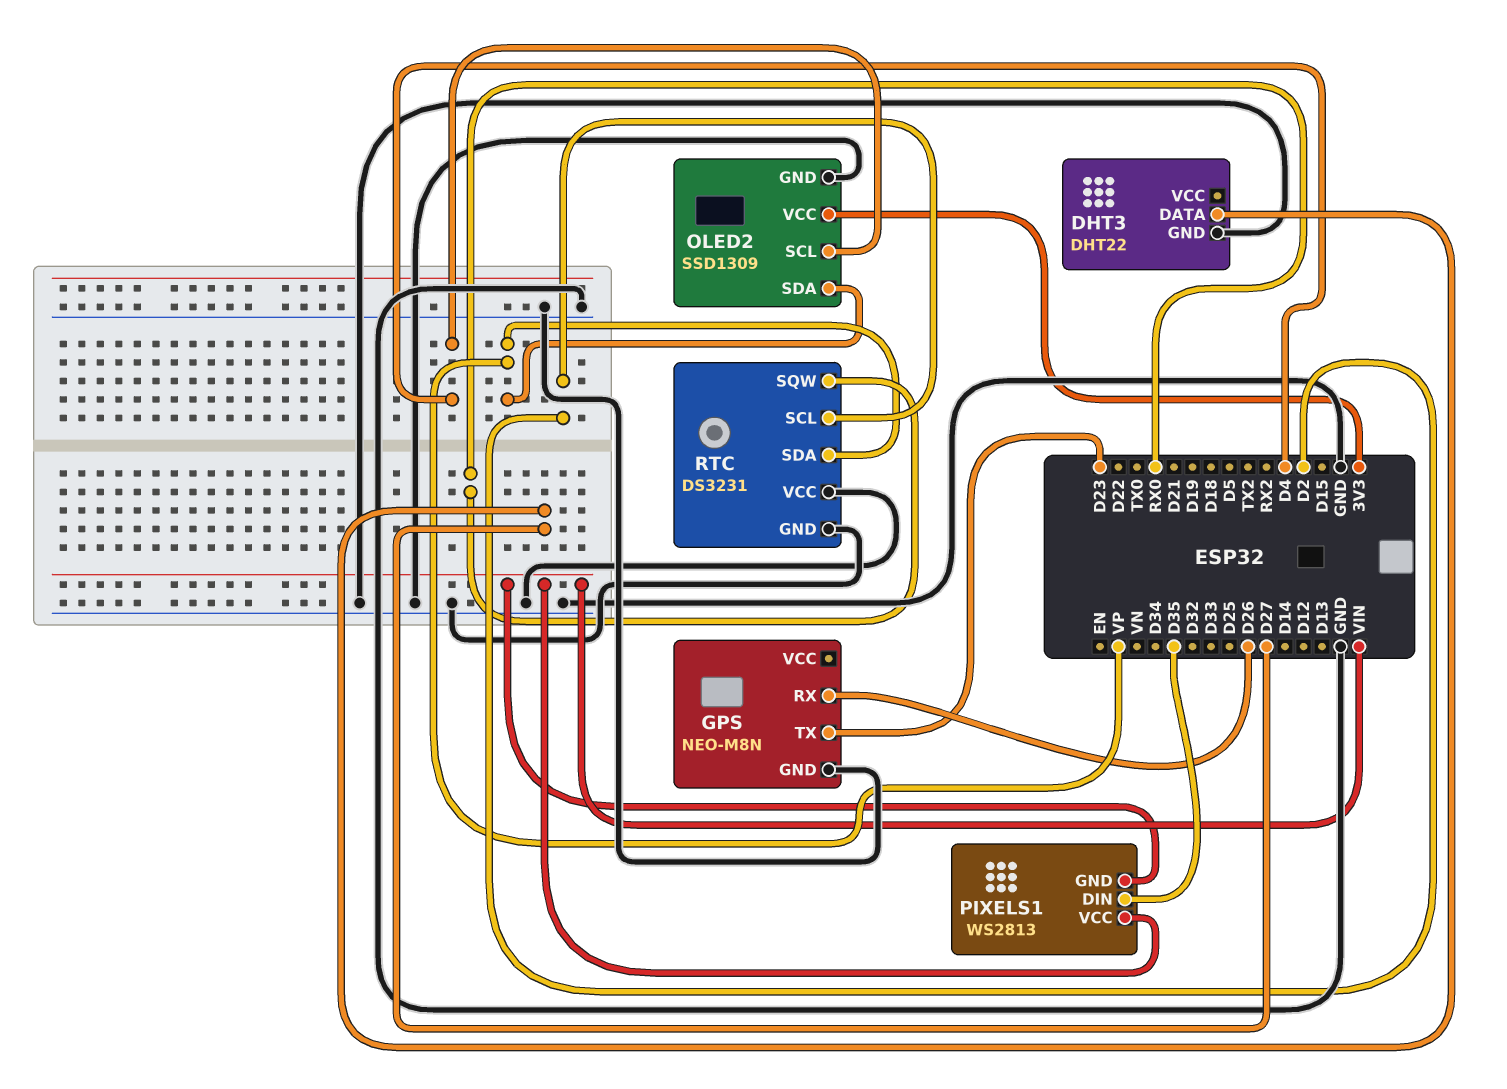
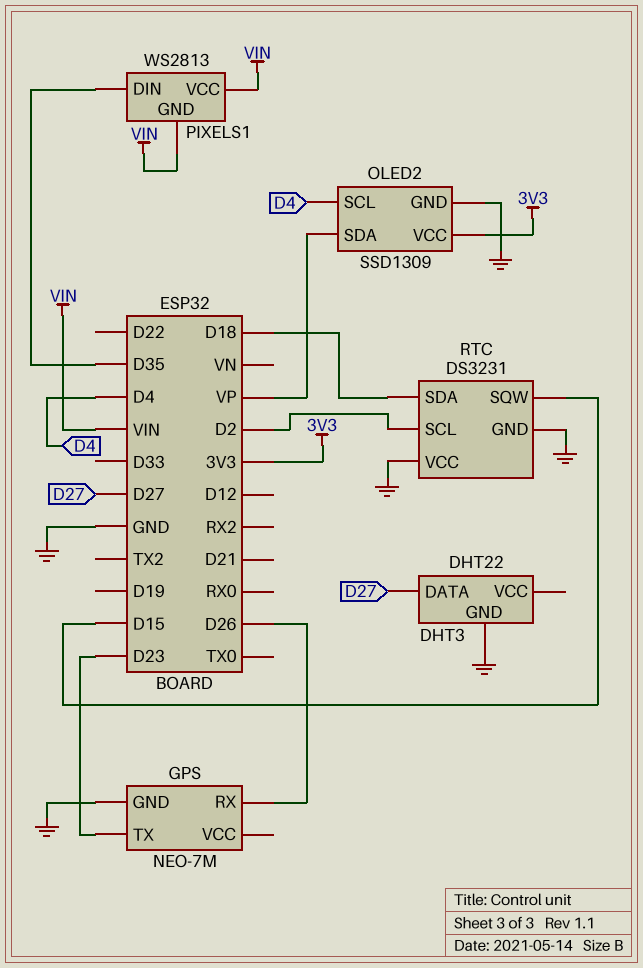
GPS: NEO-M8N -> NEO-7M
RTC pin SDA: VP -> D18
RTC pin SQW: RX0 -> D15

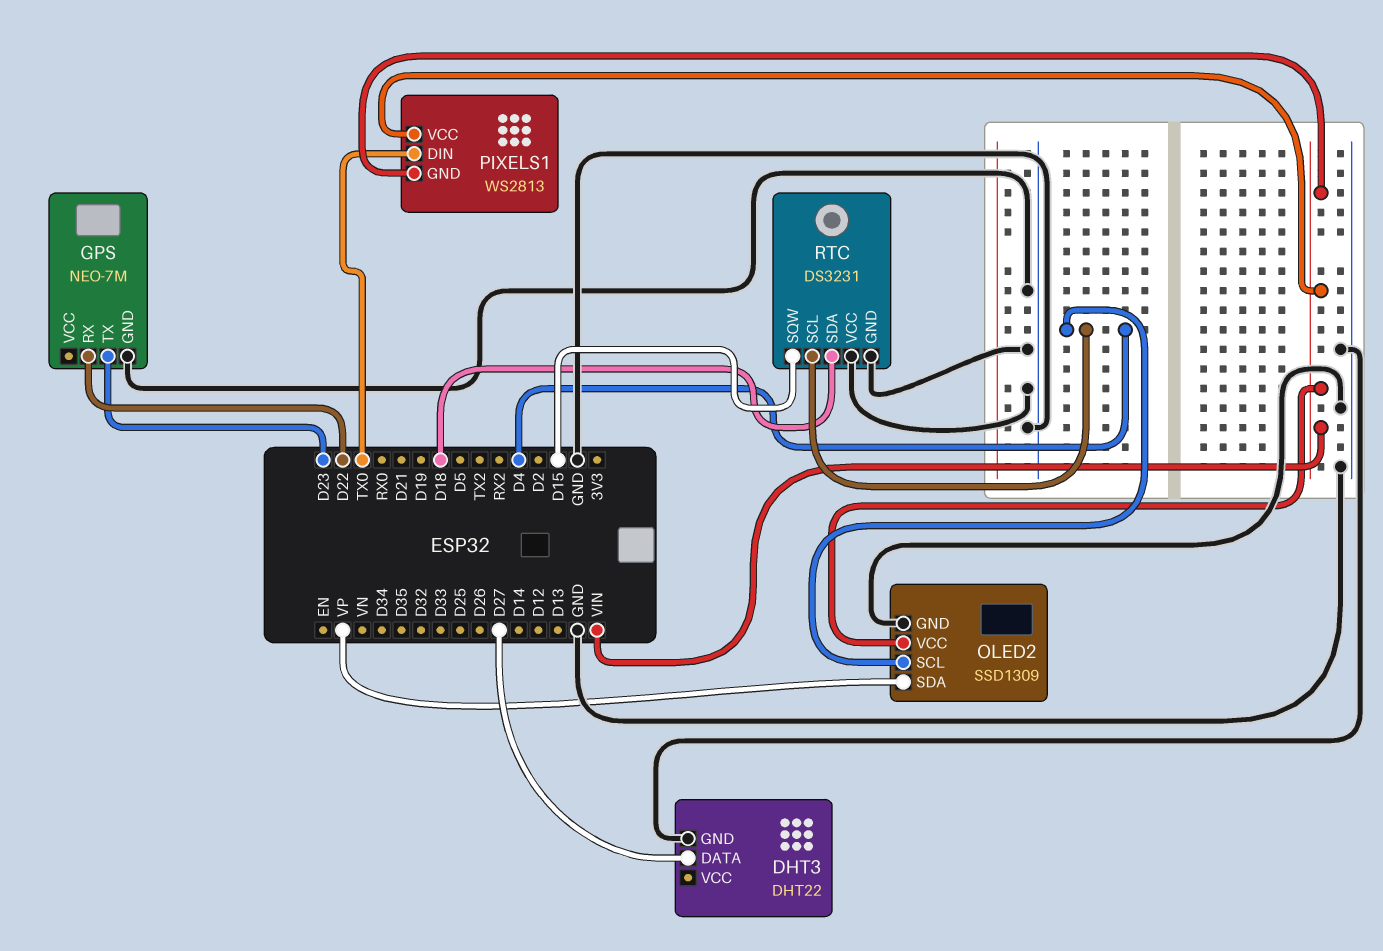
GPS pin RX: D26 -> D22
OLED2 pin VCC: 3V3 -> VIN
PIXELS1 pin DIN: D35 -> TX0
RTC pin SCL: D2 -> D4

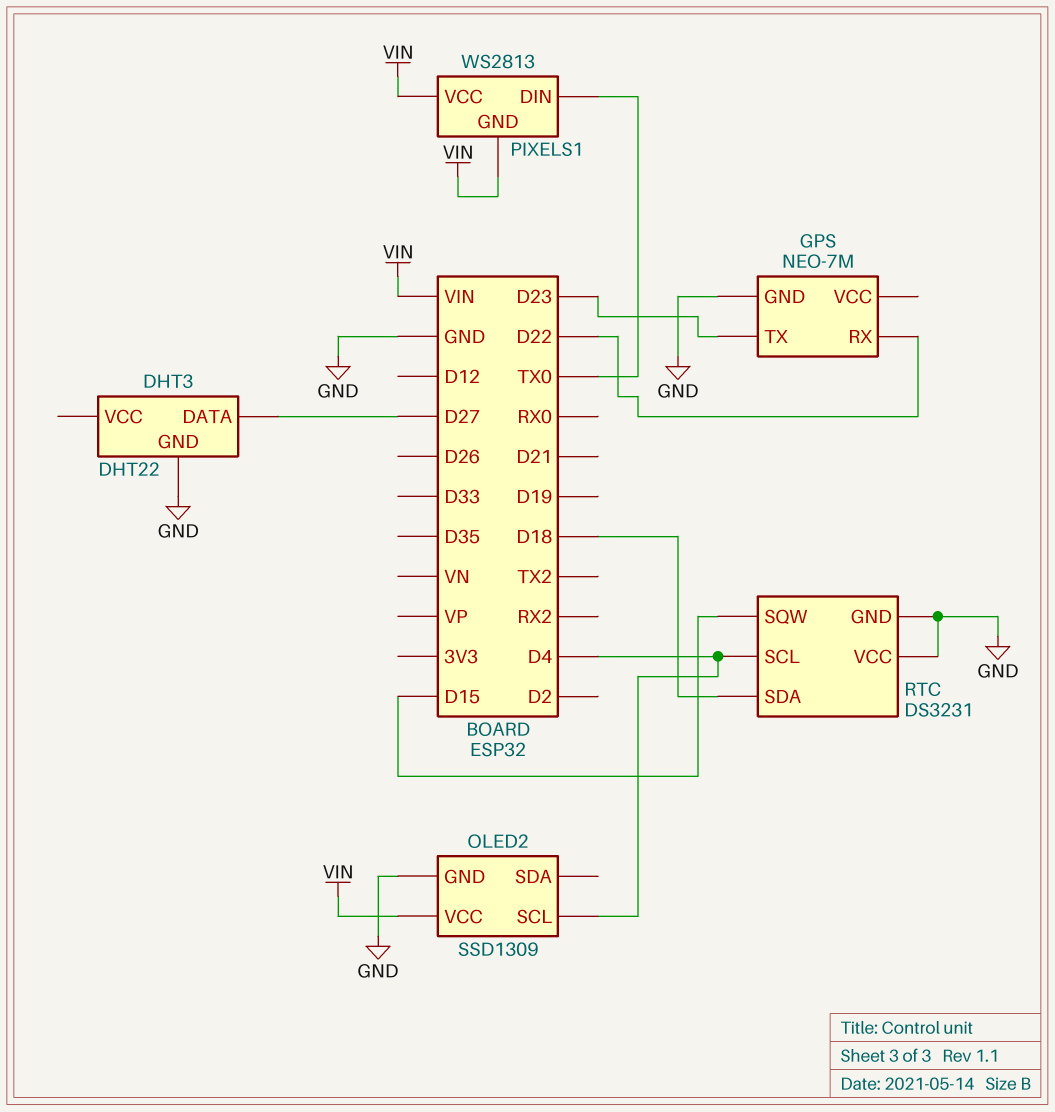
OLED2 pin SDA: VP -> none

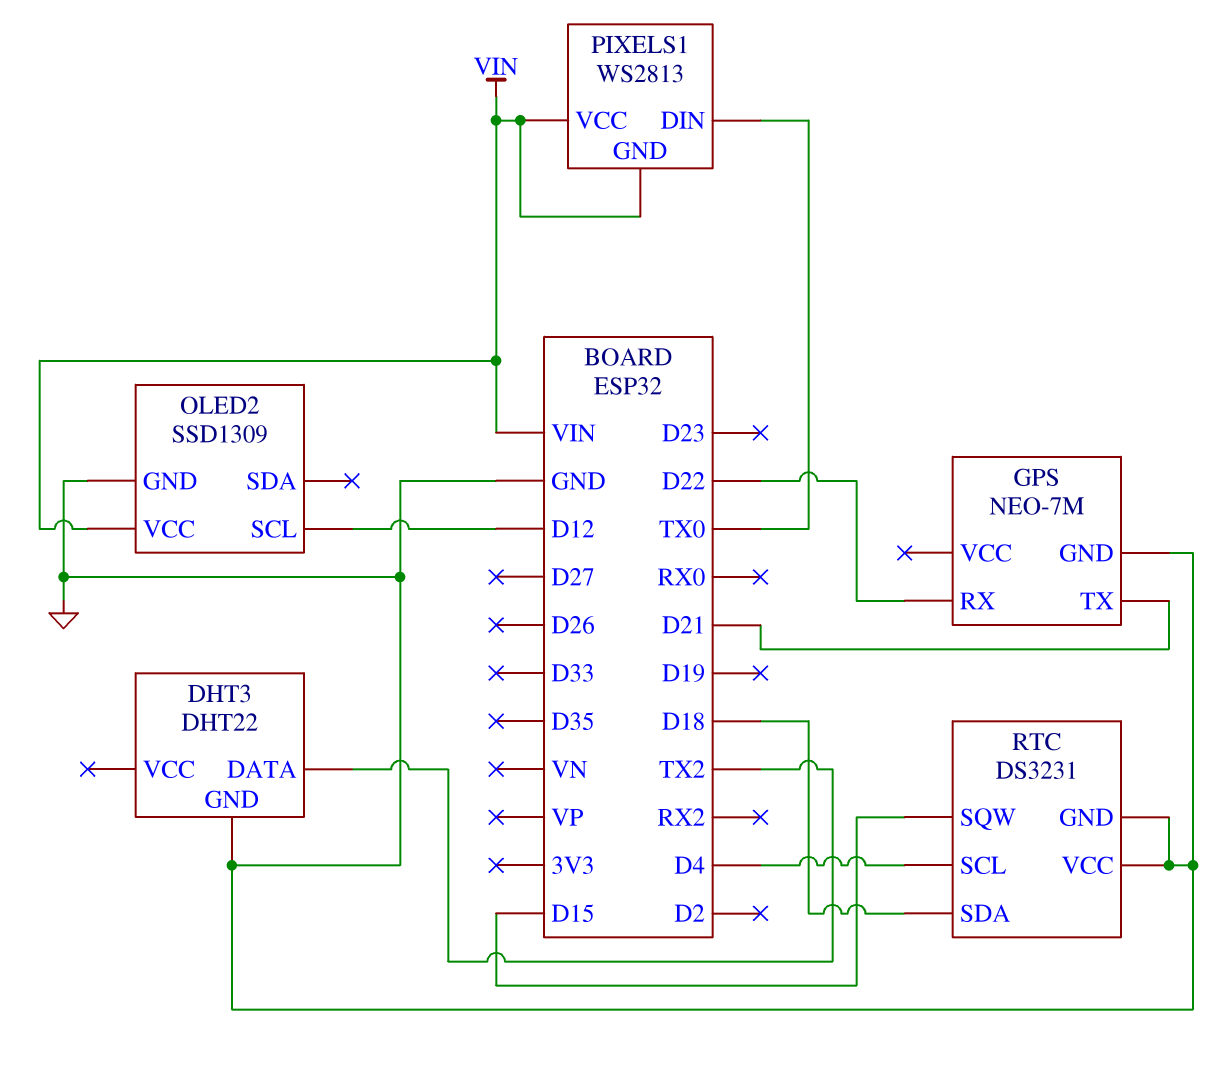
DHT3 pin DATA: D27 -> TX2
GPS pin TX: D23 -> D21
OLED2 pin SCL: D4 -> D12

